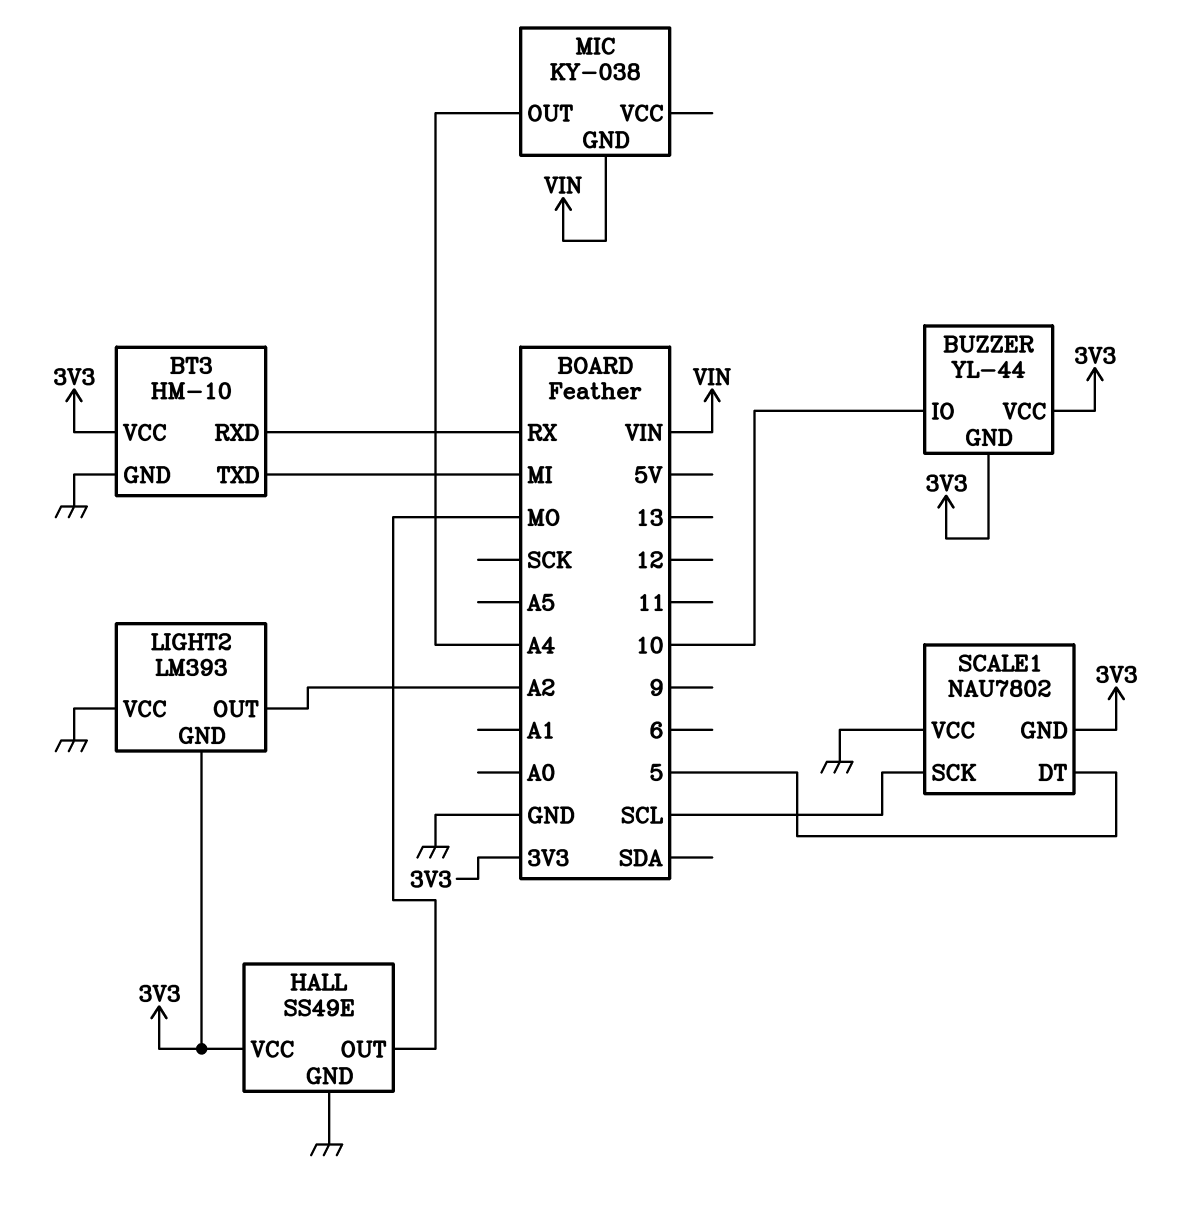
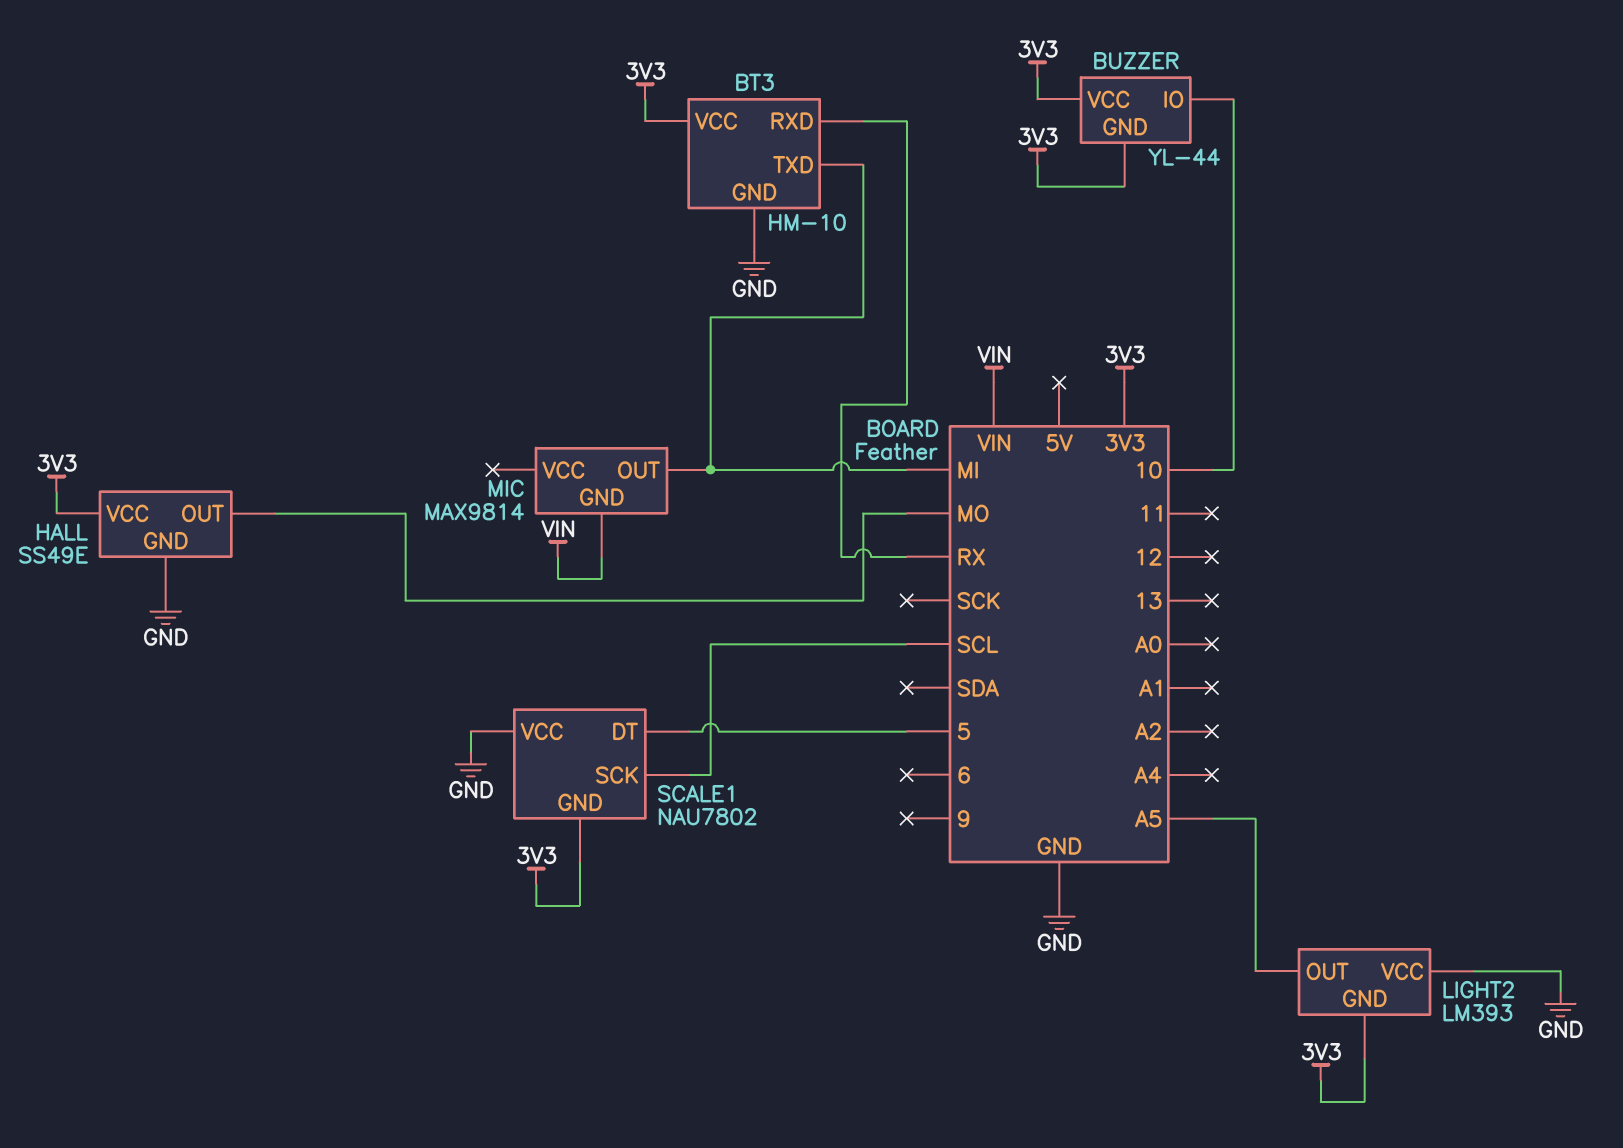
LIGHT2 pin OUT: A2 -> A5
MIC: KY-038 -> MAX9814
MIC pin OUT: A4 -> MI

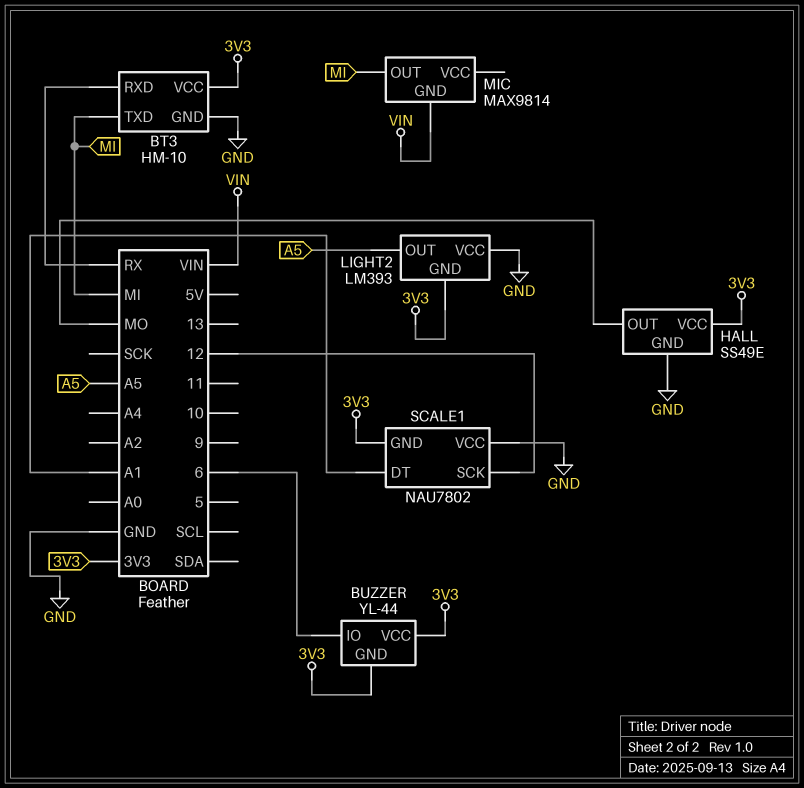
BUZZER pin IO: 10 -> 6
SCALE1 pin DT: 5 -> A1
SCALE1 pin SCK: SCL -> 12

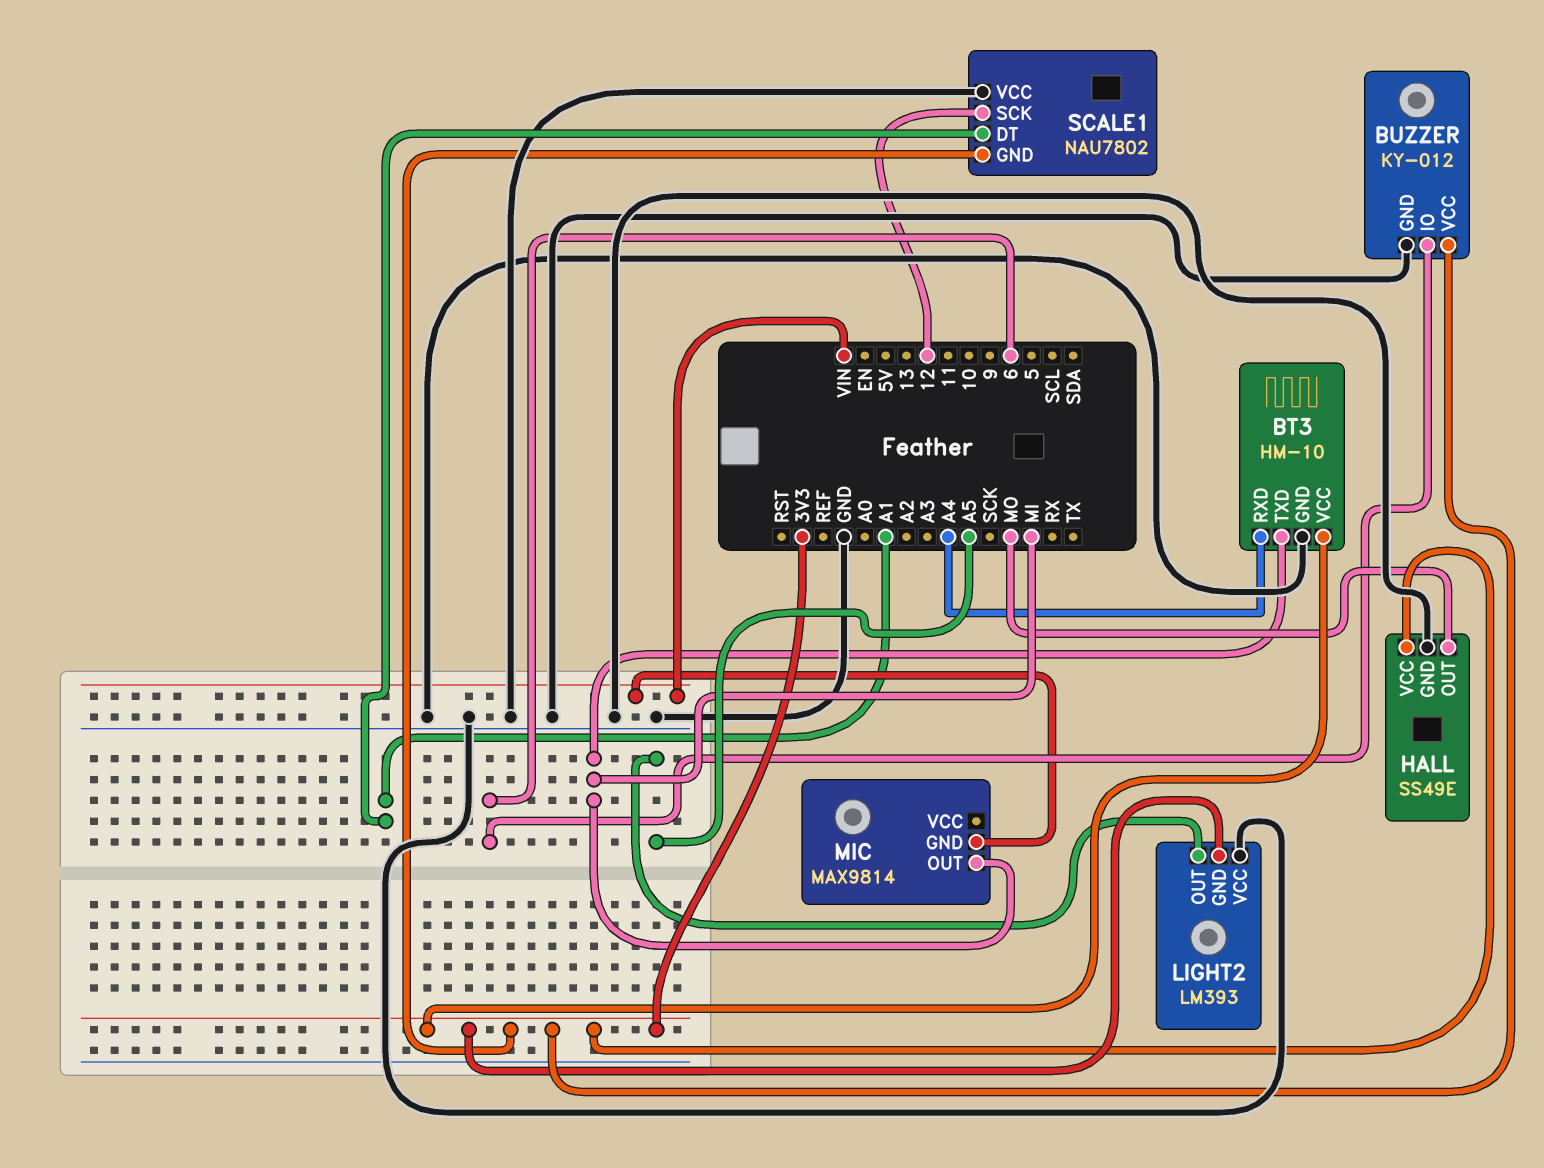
BT3 pin RXD: RX -> A4
BUZZER: YL-44 -> KY-012
BUZZER pin GND: 3V3 -> GND

